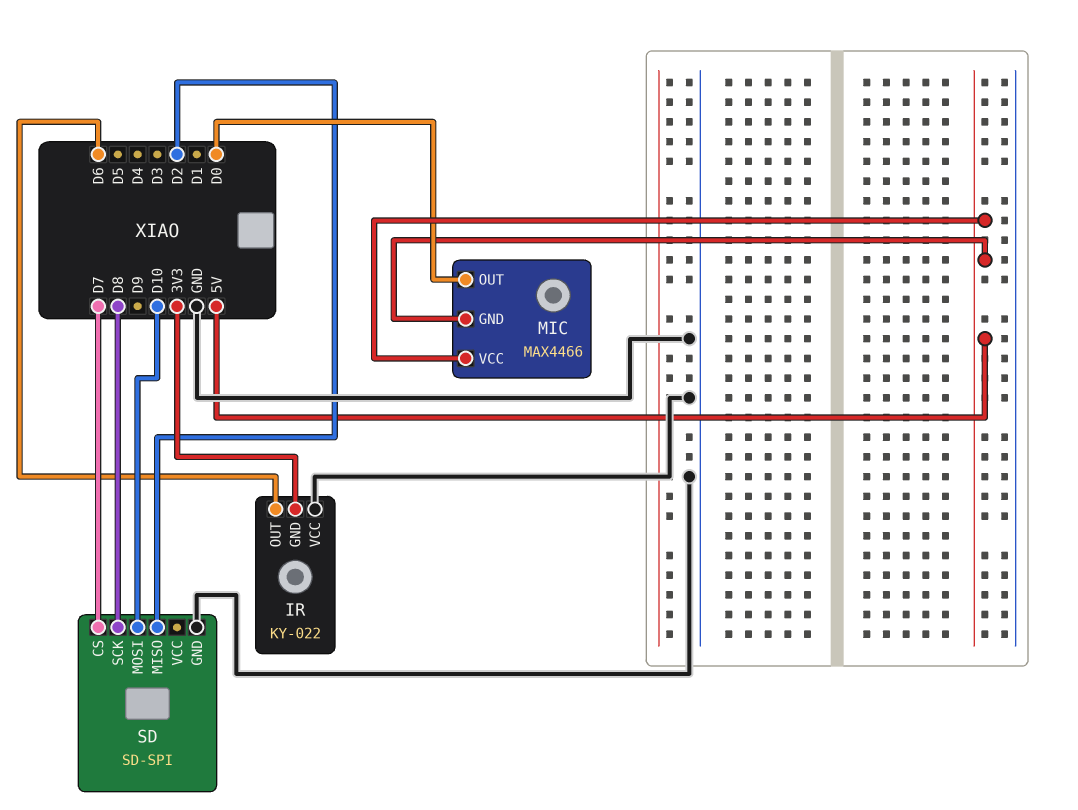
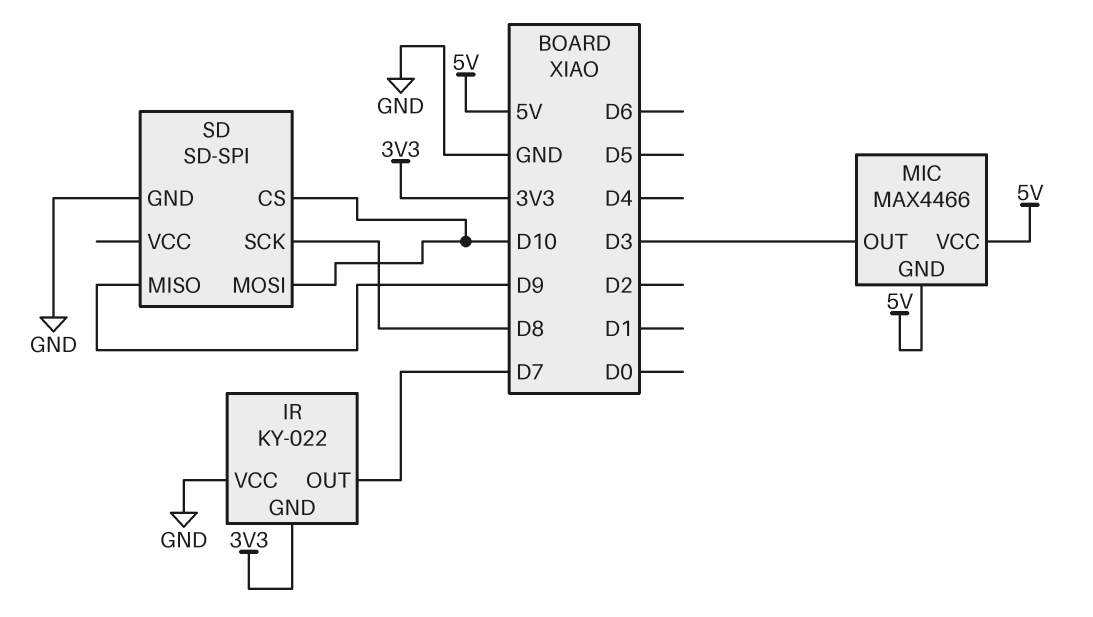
IR pin OUT: D6 -> D7
MIC pin OUT: D0 -> D3
SD pin CS: D7 -> D10
SD pin MISO: D2 -> D9

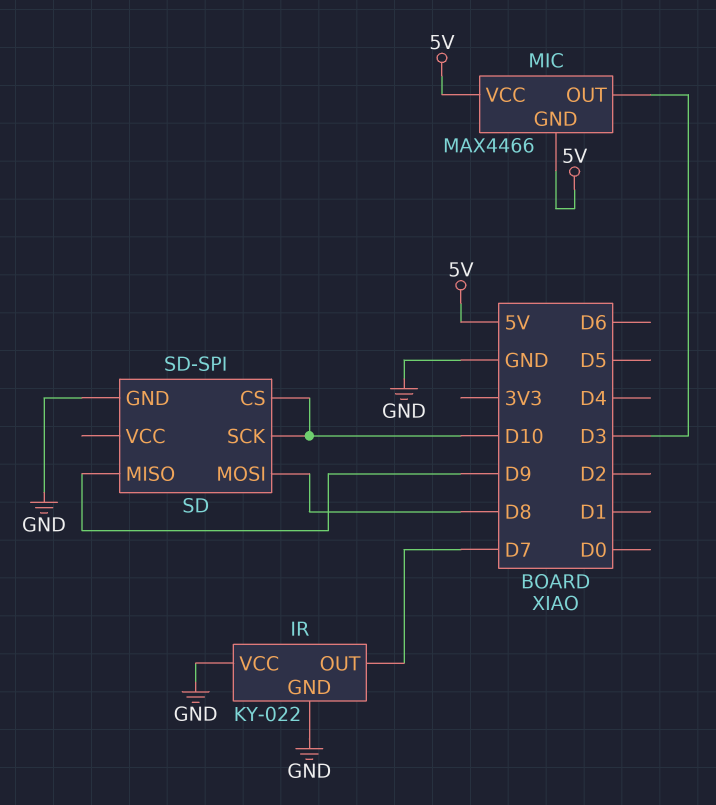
IR pin GND: 3V3 -> GND
SD pin MOSI: D10 -> D8
SD pin SCK: D8 -> D10

